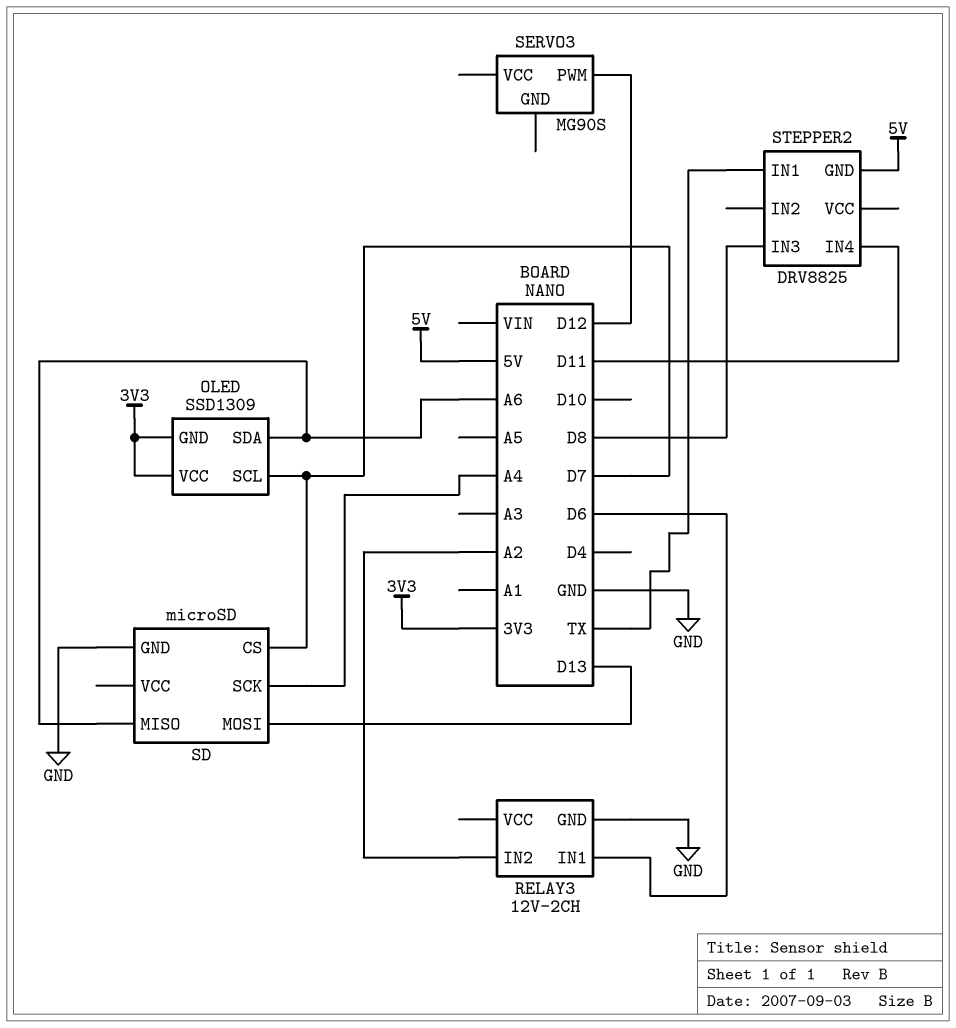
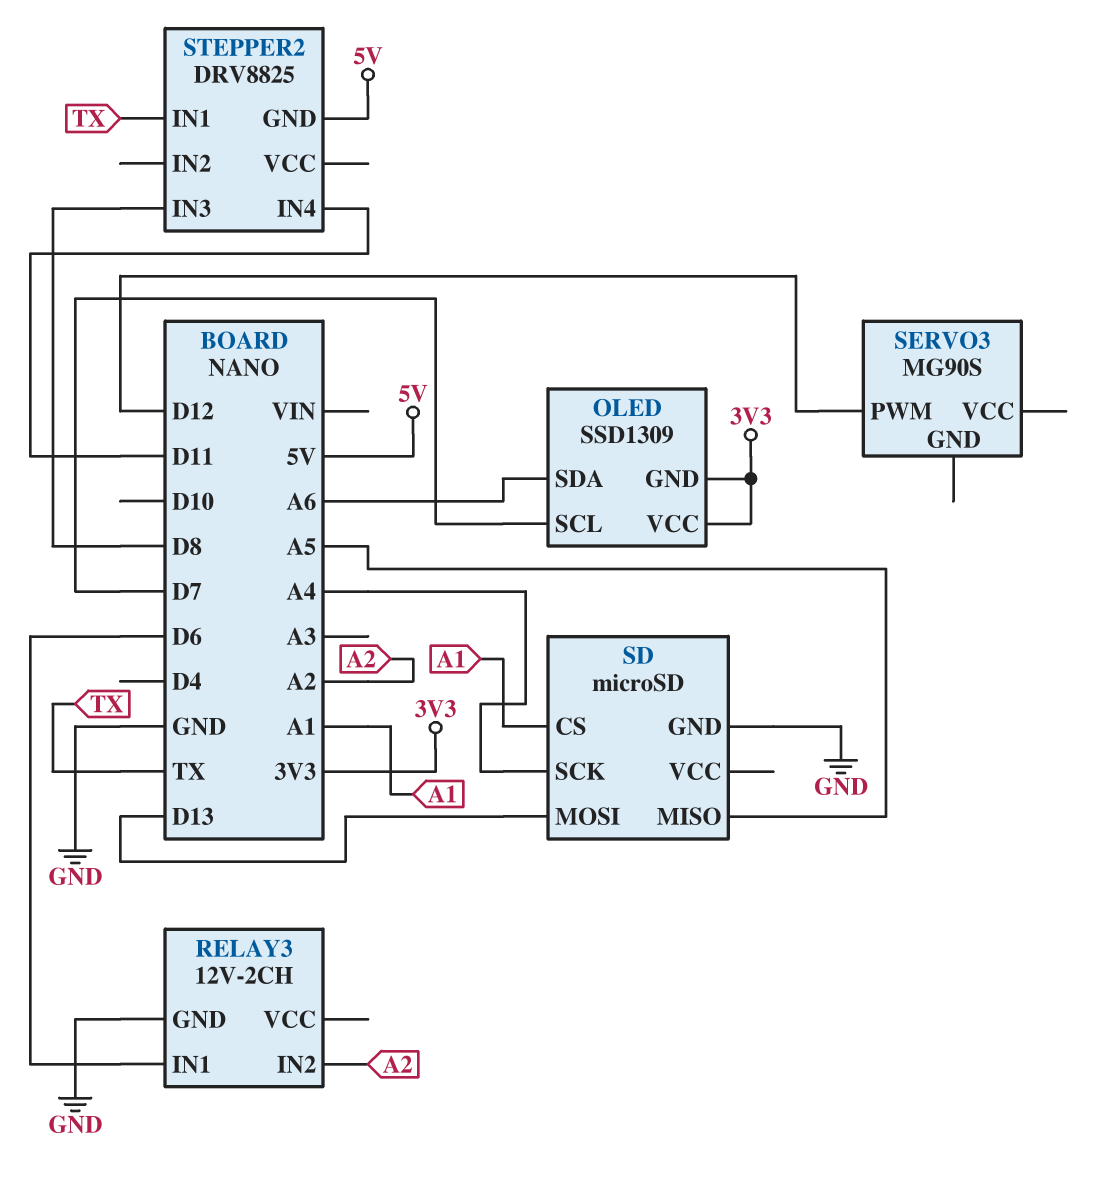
SD pin CS: D7 -> A1
SD pin MISO: A6 -> A5

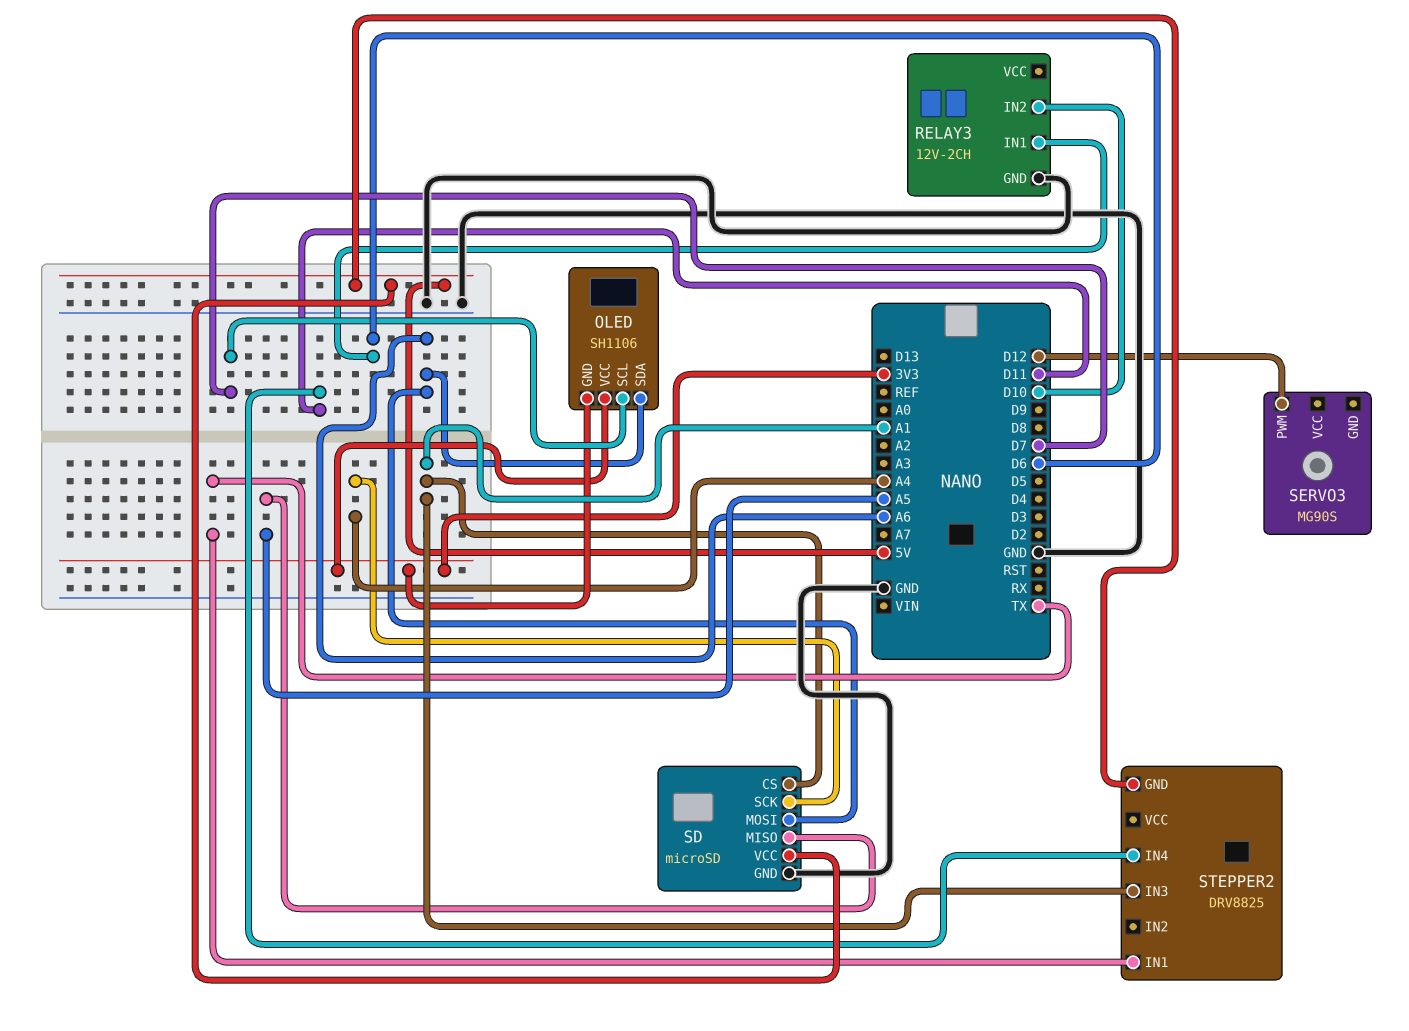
OLED: SSD1309 -> SH1106
RELAY3 pin IN2: A2 -> D10
SD pin MOSI: D13 -> A6
SD pin VCC: none -> 5V
STEPPER2 pin IN3: D8 -> A1

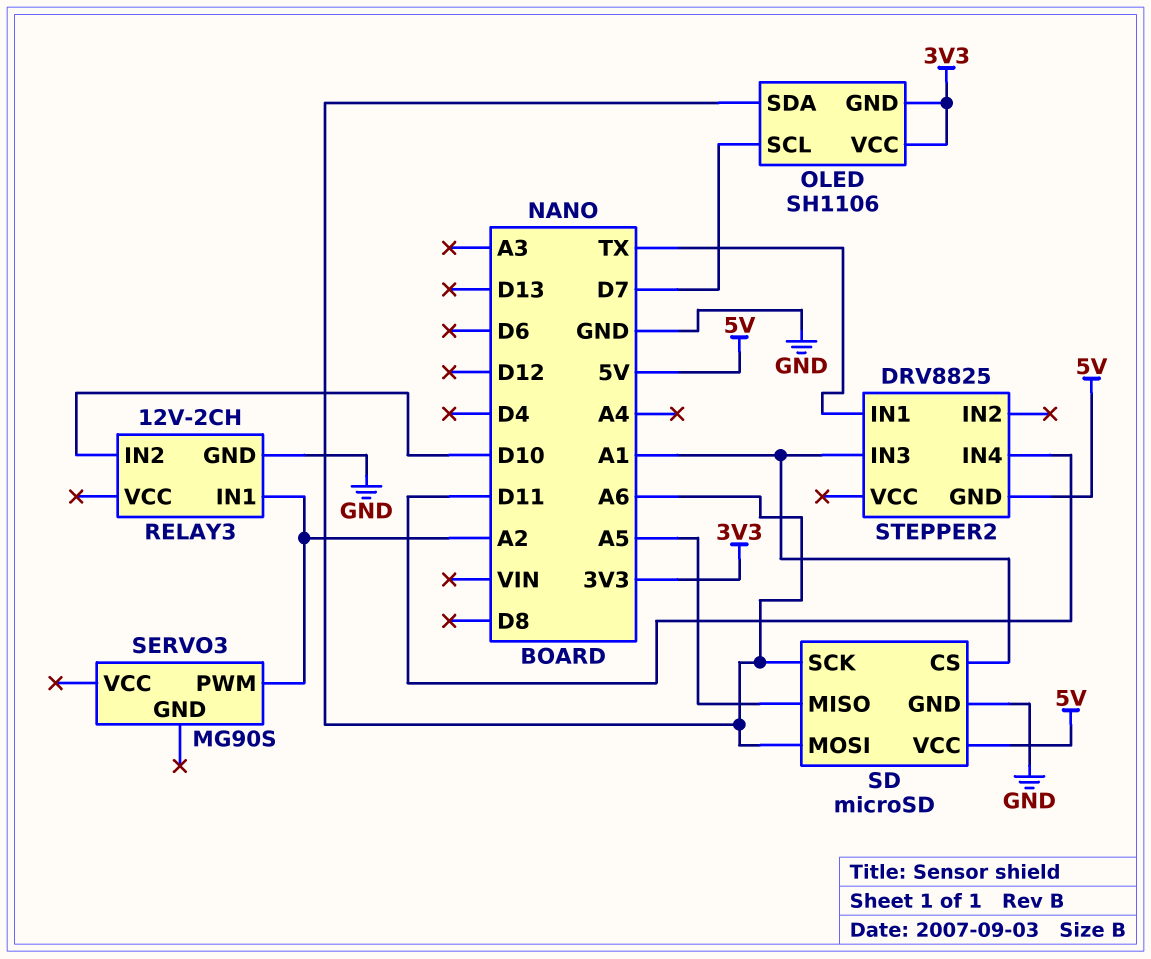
RELAY3 pin IN1: D6 -> A2
SD pin SCK: A4 -> A6
SERVO3 pin PWM: D12 -> A2

